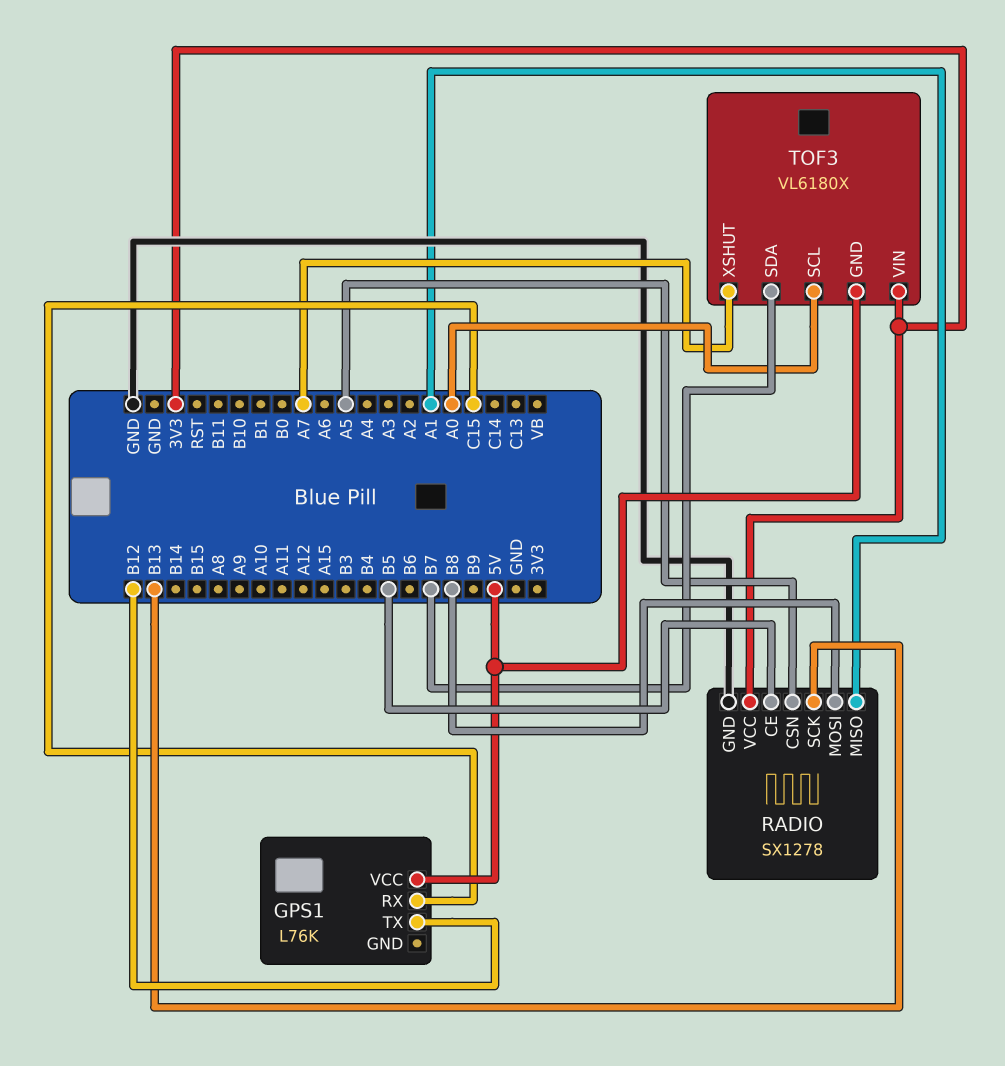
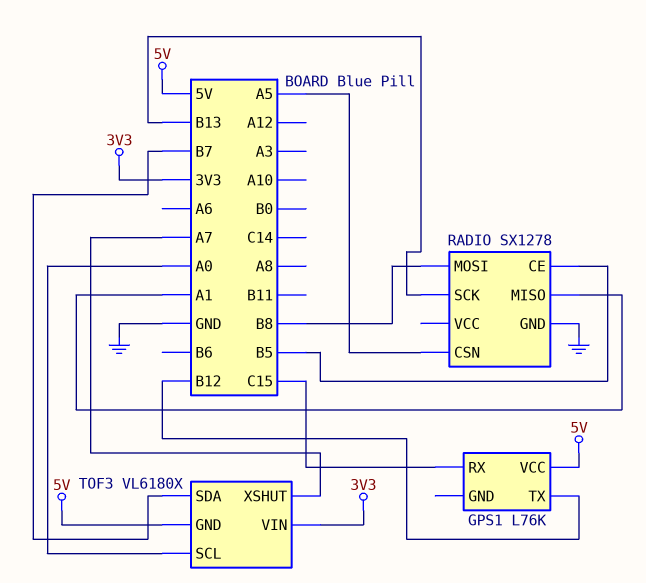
RADIO pin VCC: 3V3 -> none

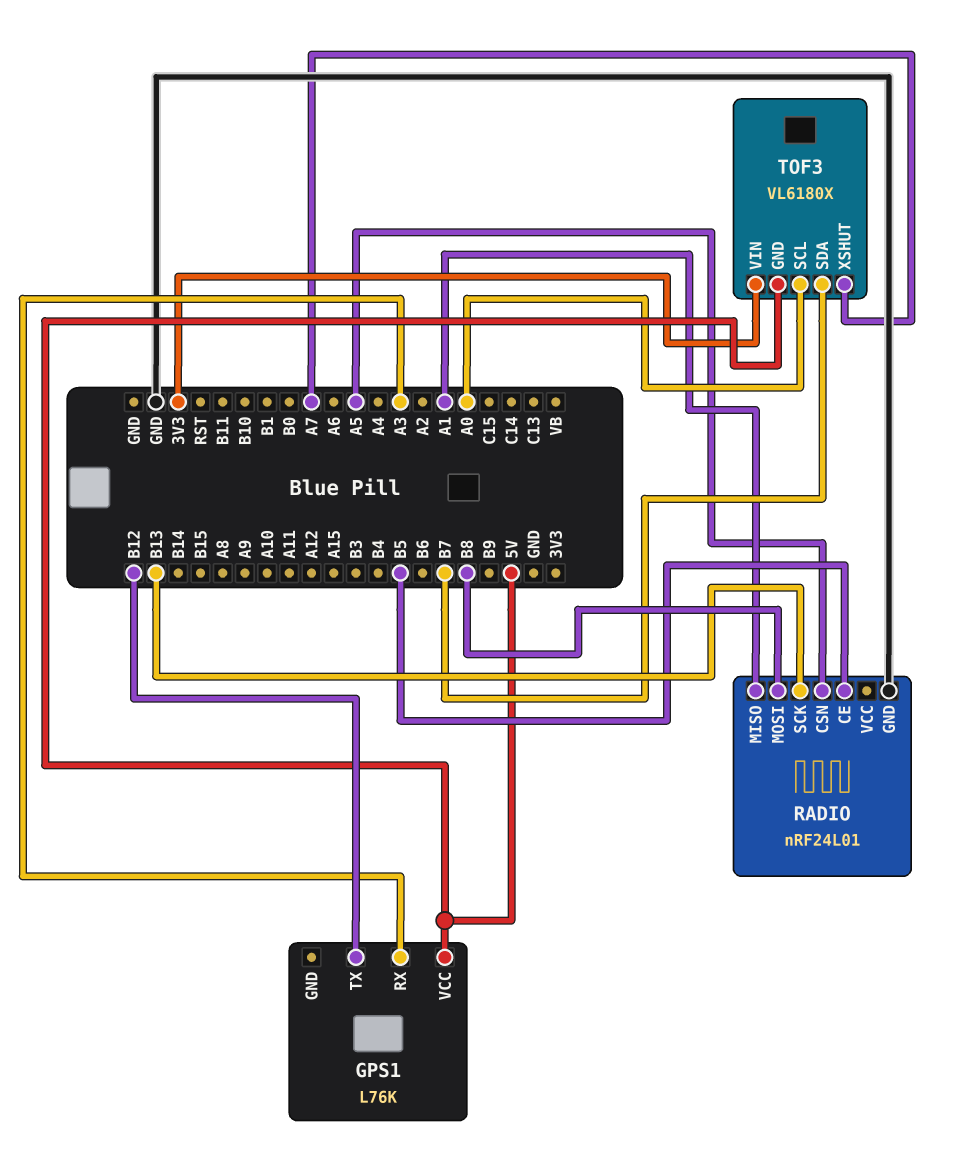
GPS1 pin RX: C15 -> A3
RADIO: SX1278 -> nRF24L01

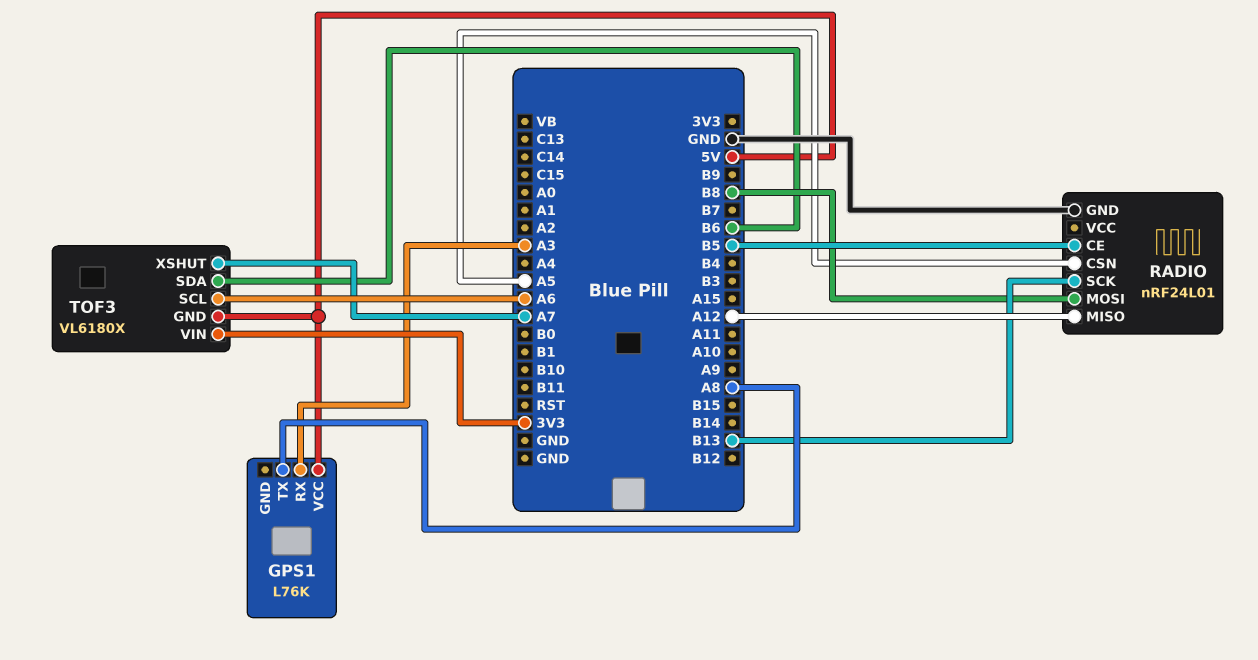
GPS1 pin TX: B12 -> A8
RADIO pin MISO: A1 -> A12
TOF3 pin SCL: A0 -> A6
TOF3 pin SDA: B7 -> B6

